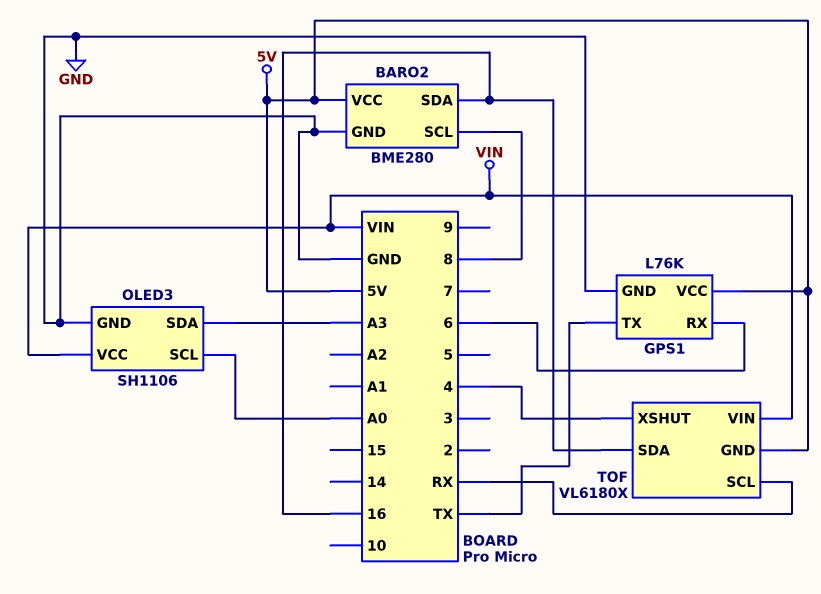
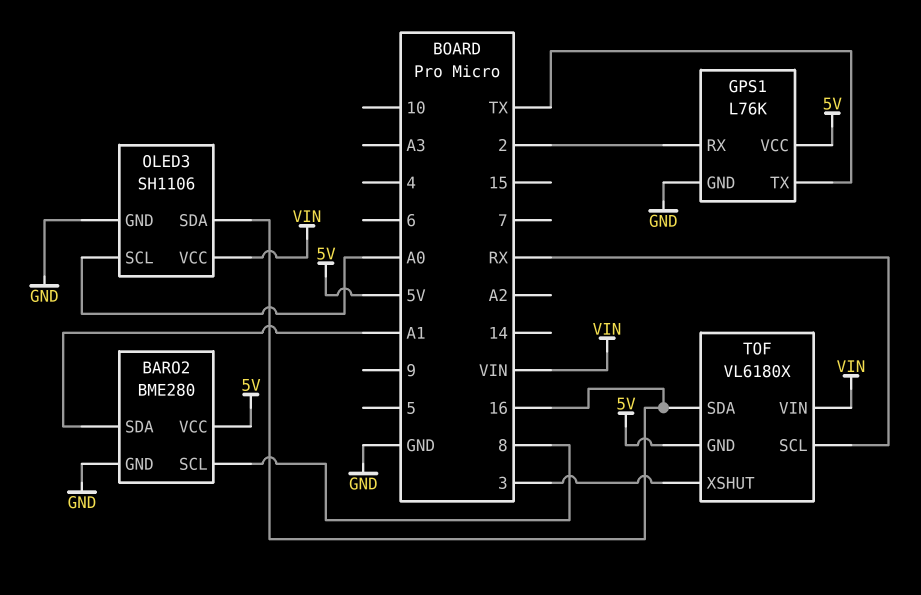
BARO2 pin SDA: 16 -> A1
GPS1 pin RX: 6 -> 2
OLED3 pin SDA: A3 -> 16
TOF pin XSHUT: 4 -> 3

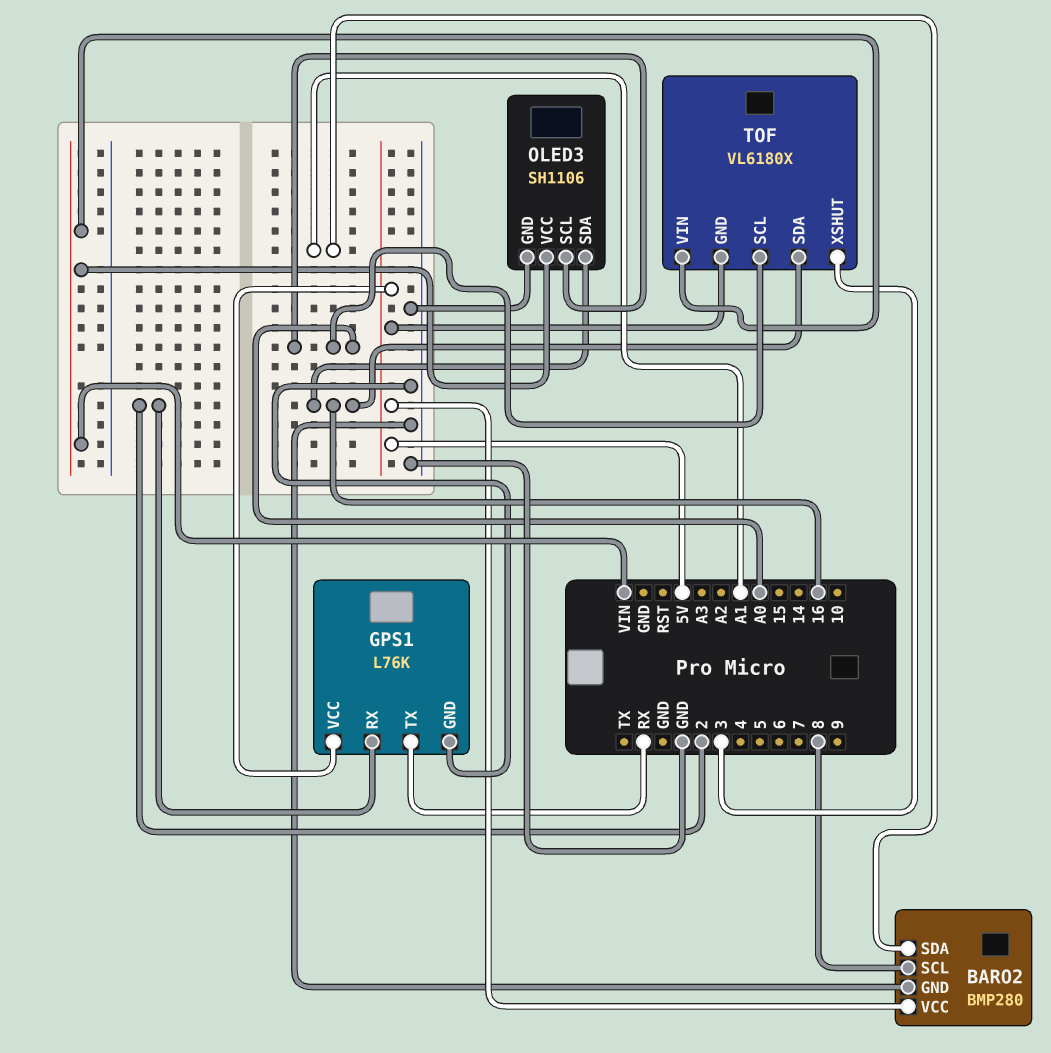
BARO2: BME280 -> BMP280
GPS1 pin TX: TX -> RX
TOF pin SCL: RX -> A0

